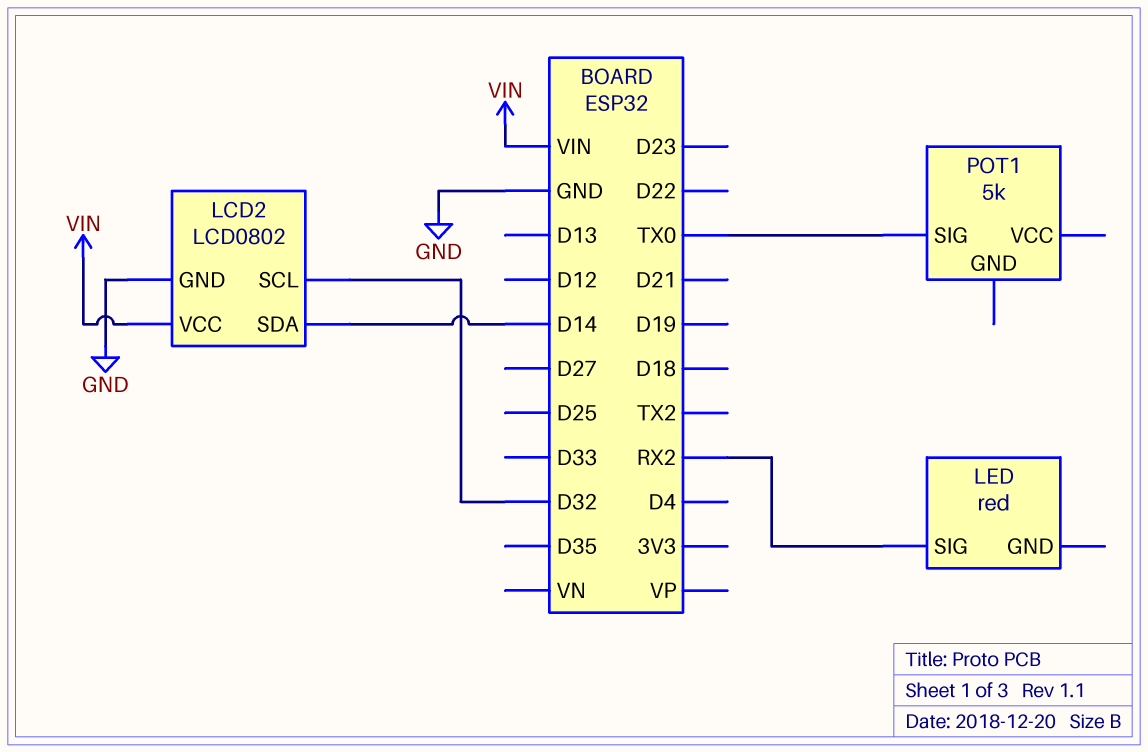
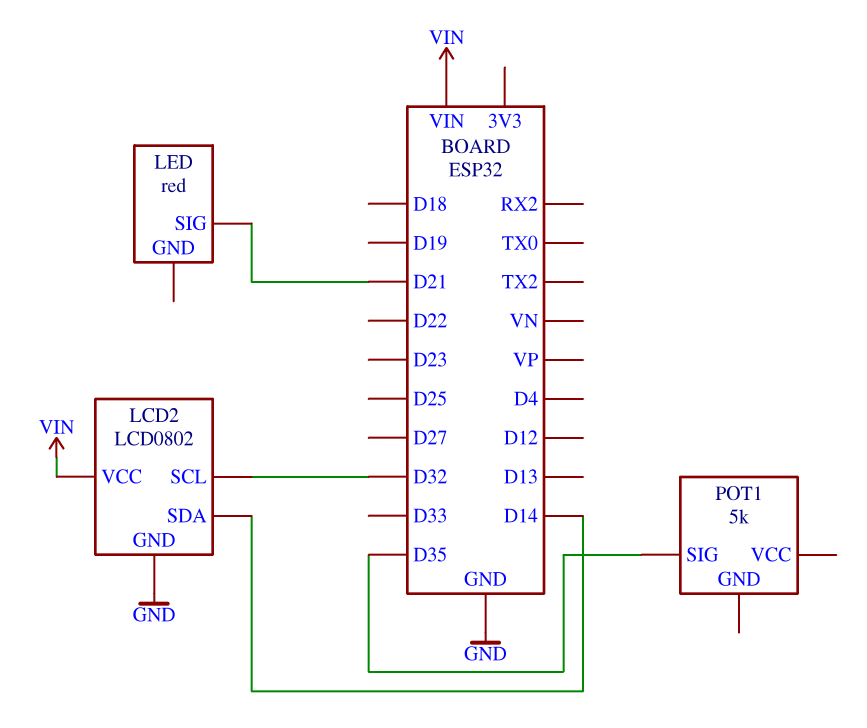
LED pin SIG: RX2 -> D21
POT1 pin SIG: TX0 -> D35

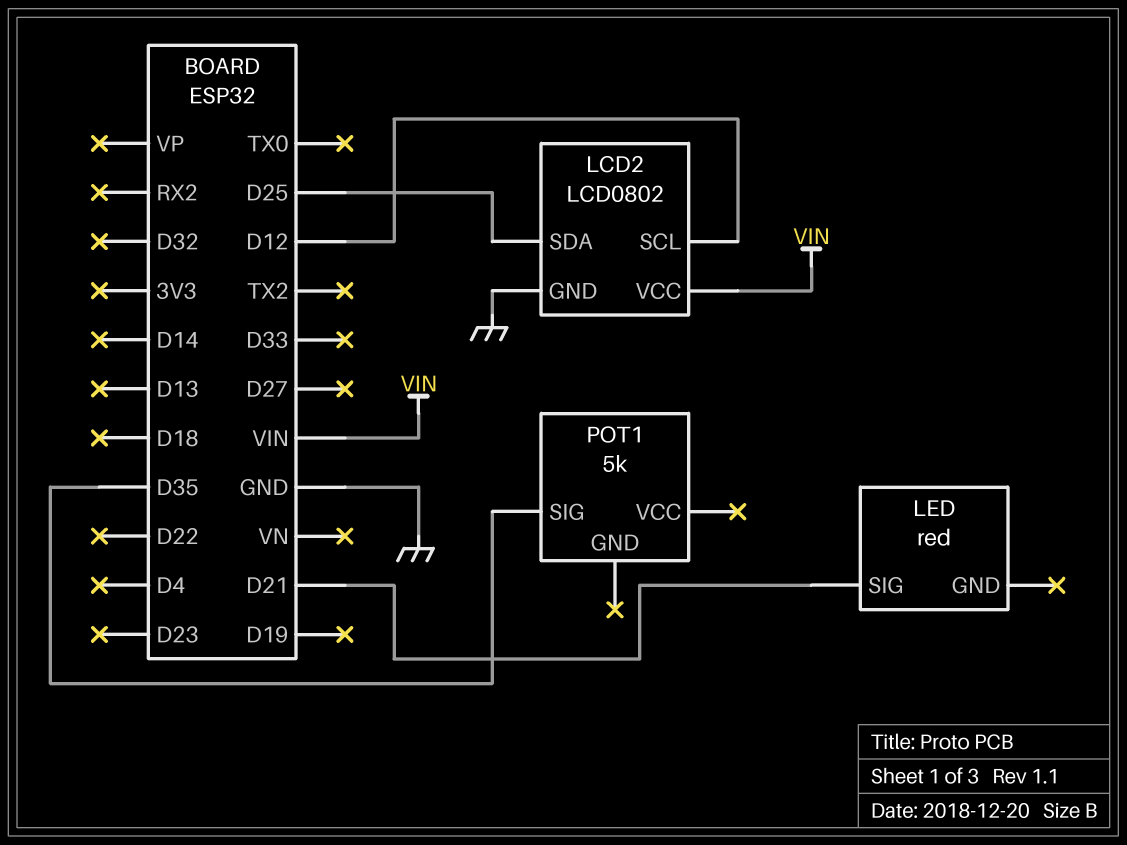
LCD2 pin SCL: D32 -> D12
LCD2 pin SDA: D14 -> D25

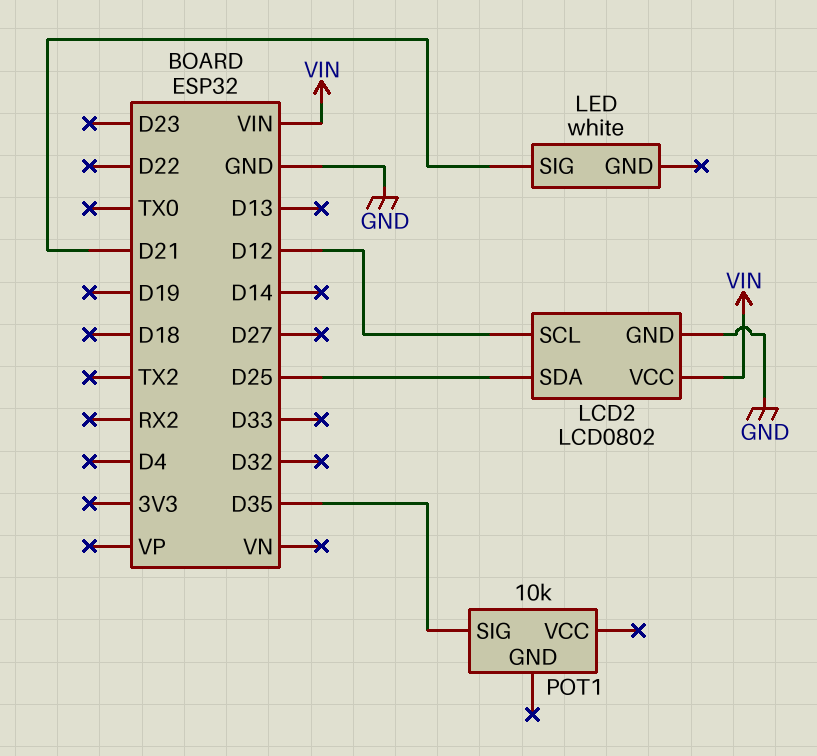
LED: red -> white
POT1: 5k -> 10k

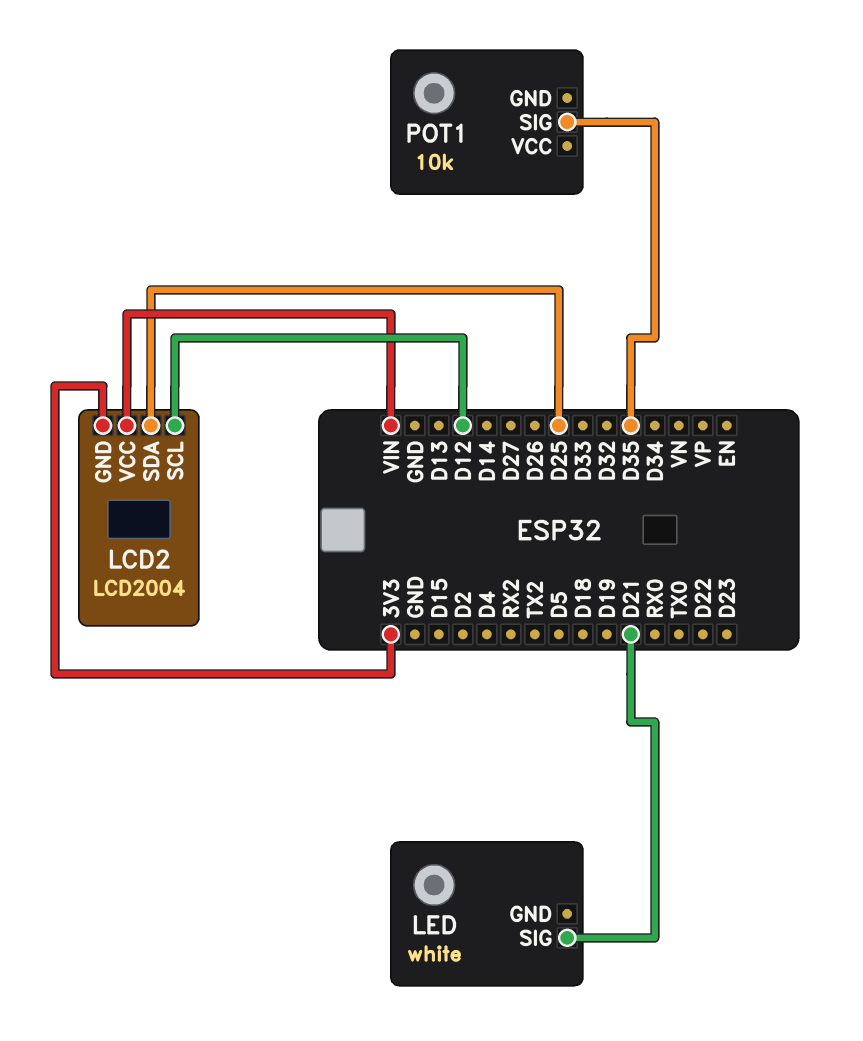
LCD2: LCD0802 -> LCD2004
LCD2 pin GND: GND -> 3V3

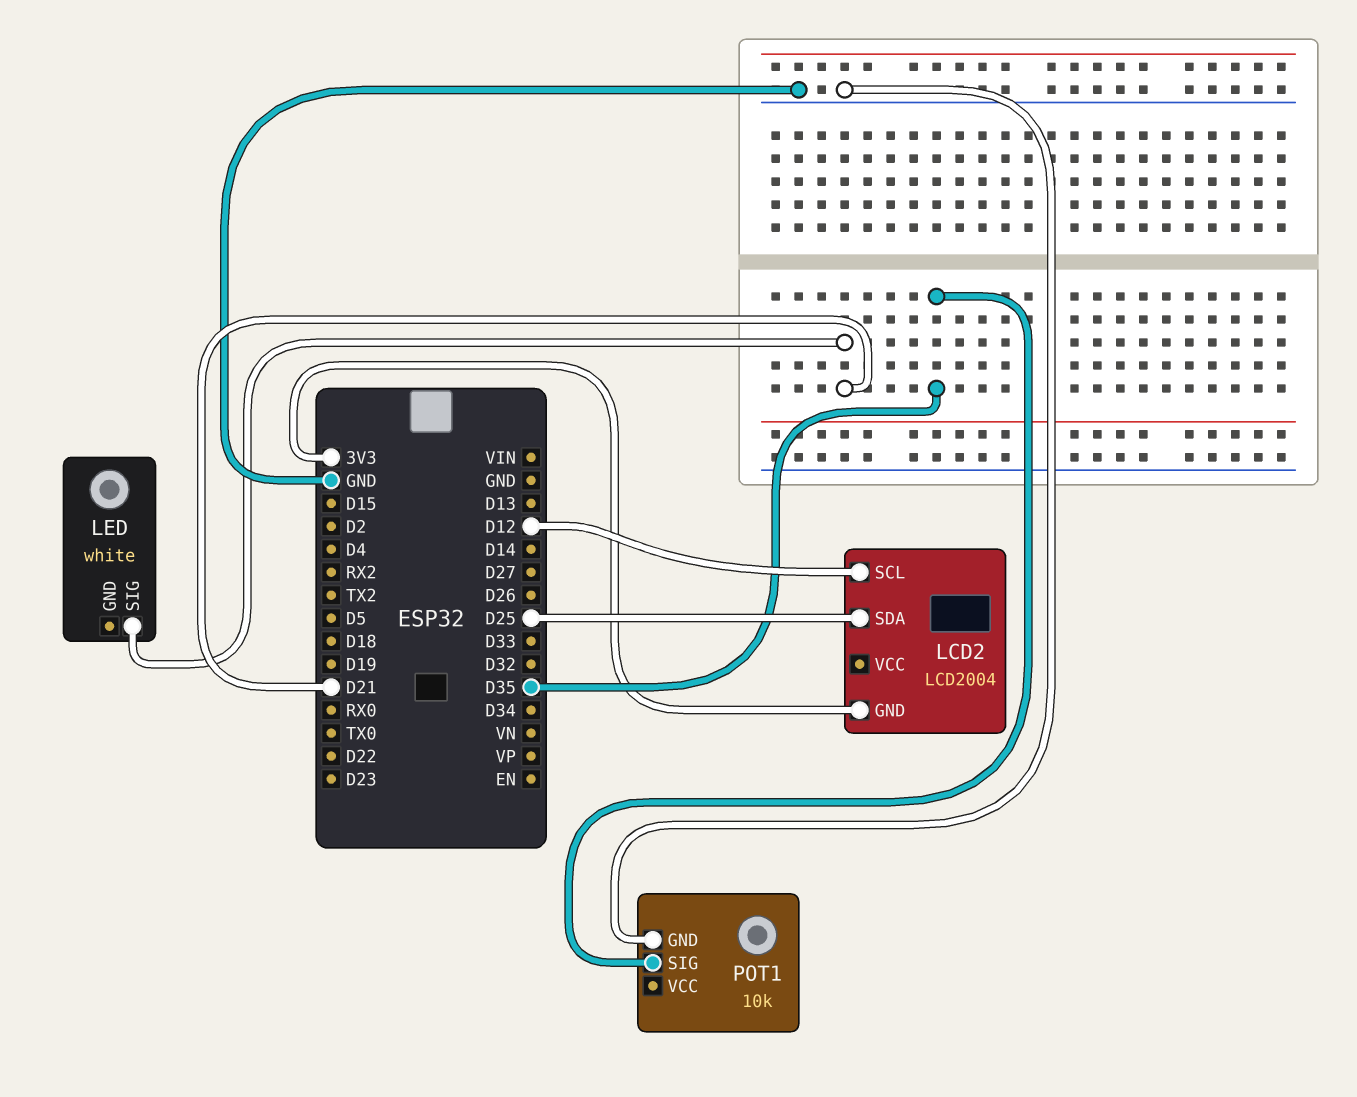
LCD2 pin VCC: VIN -> none
POT1 pin GND: none -> GND

